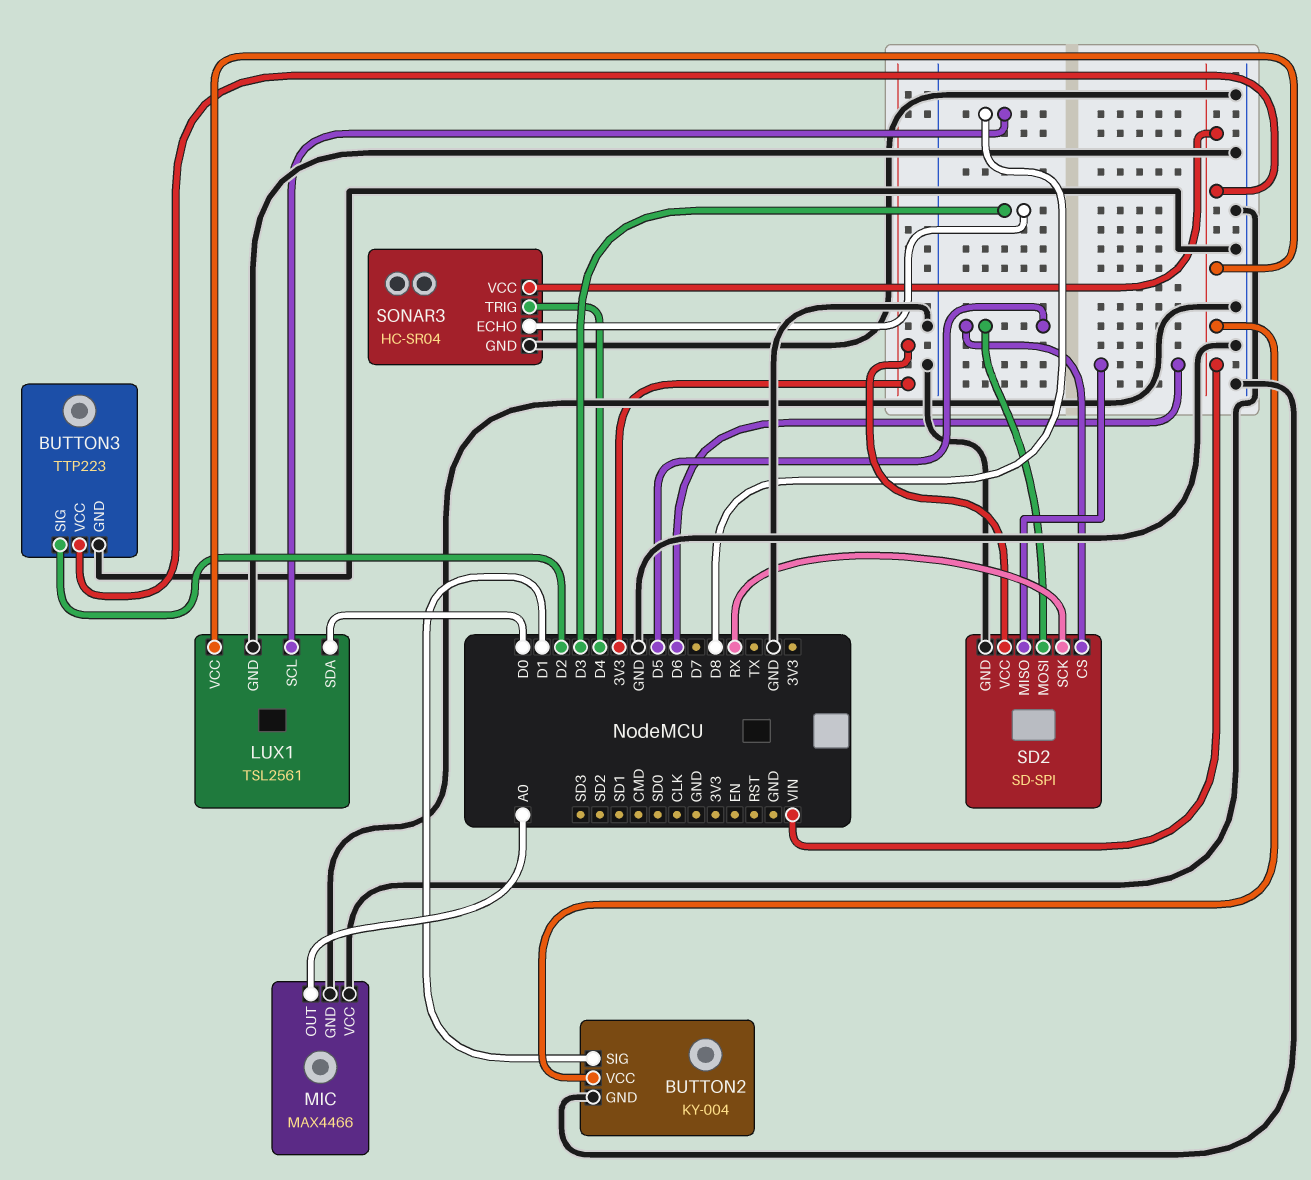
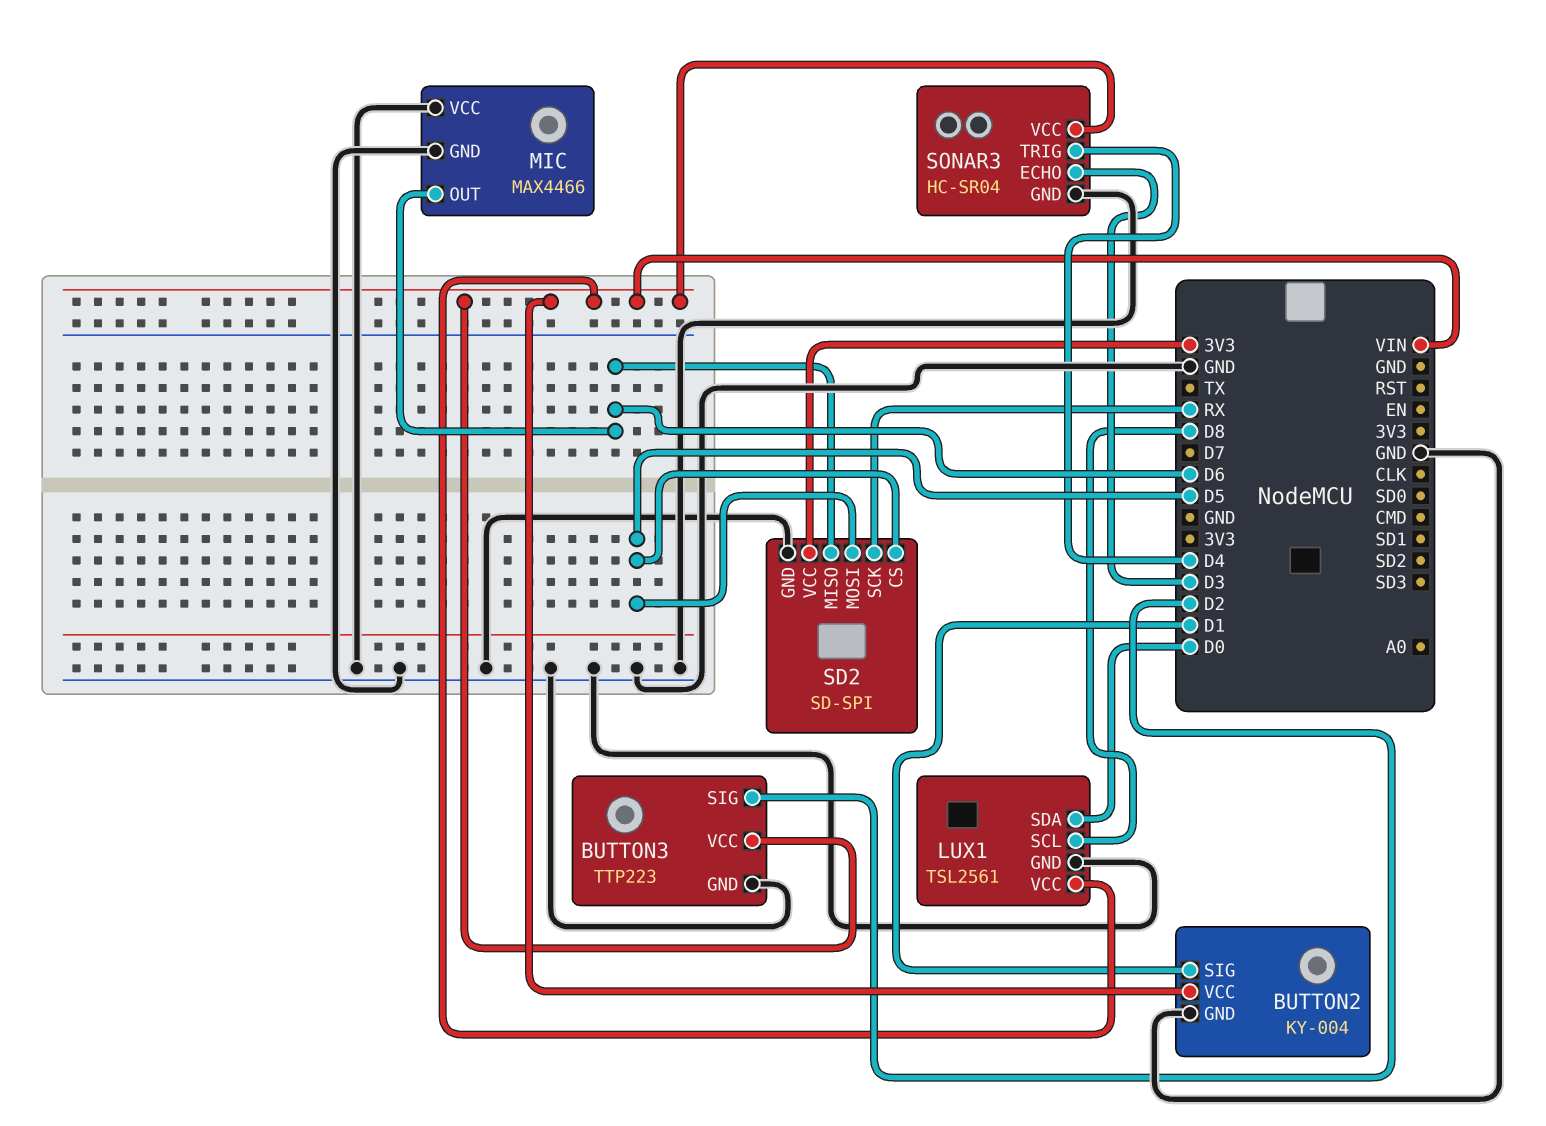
MIC pin OUT: A0 -> D6

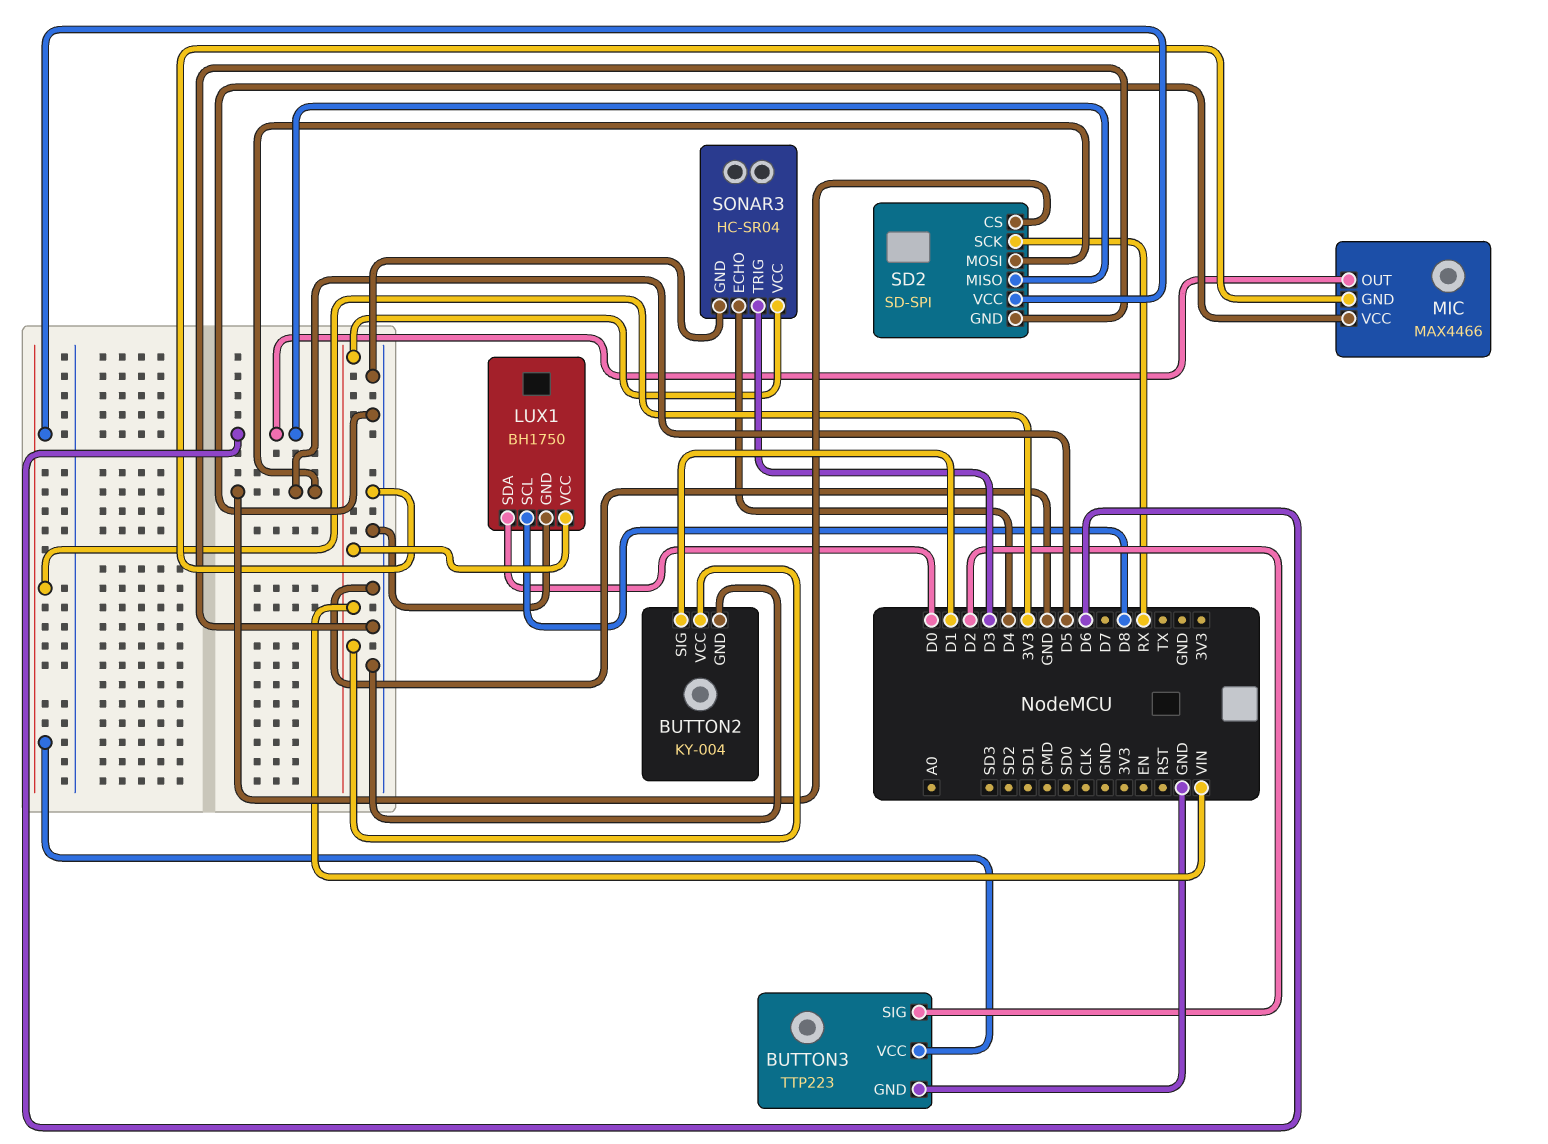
BUTTON3 pin VCC: VIN -> 3V3
LUX1: TSL2561 -> BH1750
SONAR3 pin ECHO: D3 -> D4
SONAR3 pin TRIG: D4 -> D3

